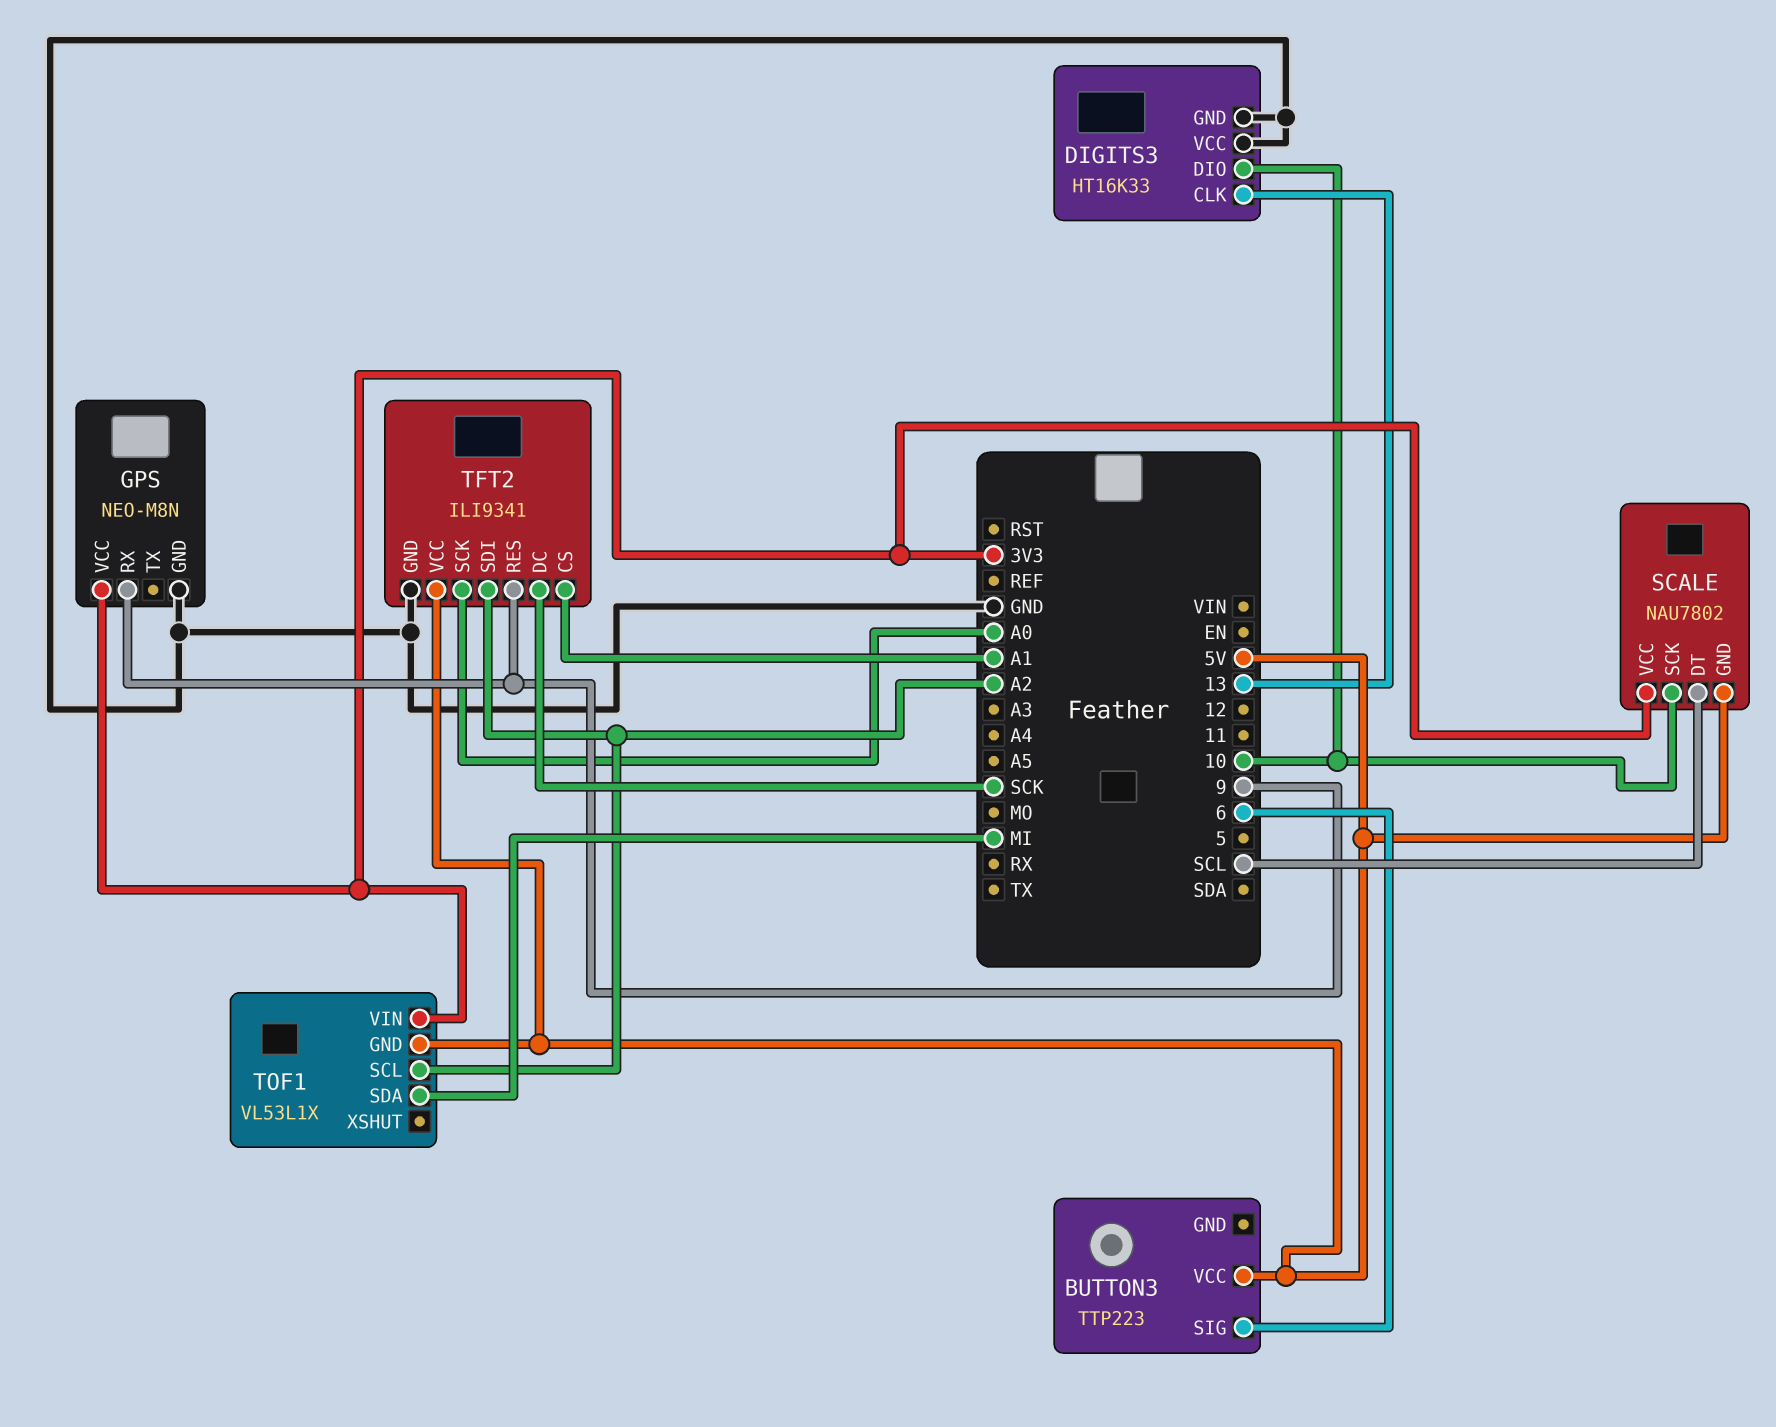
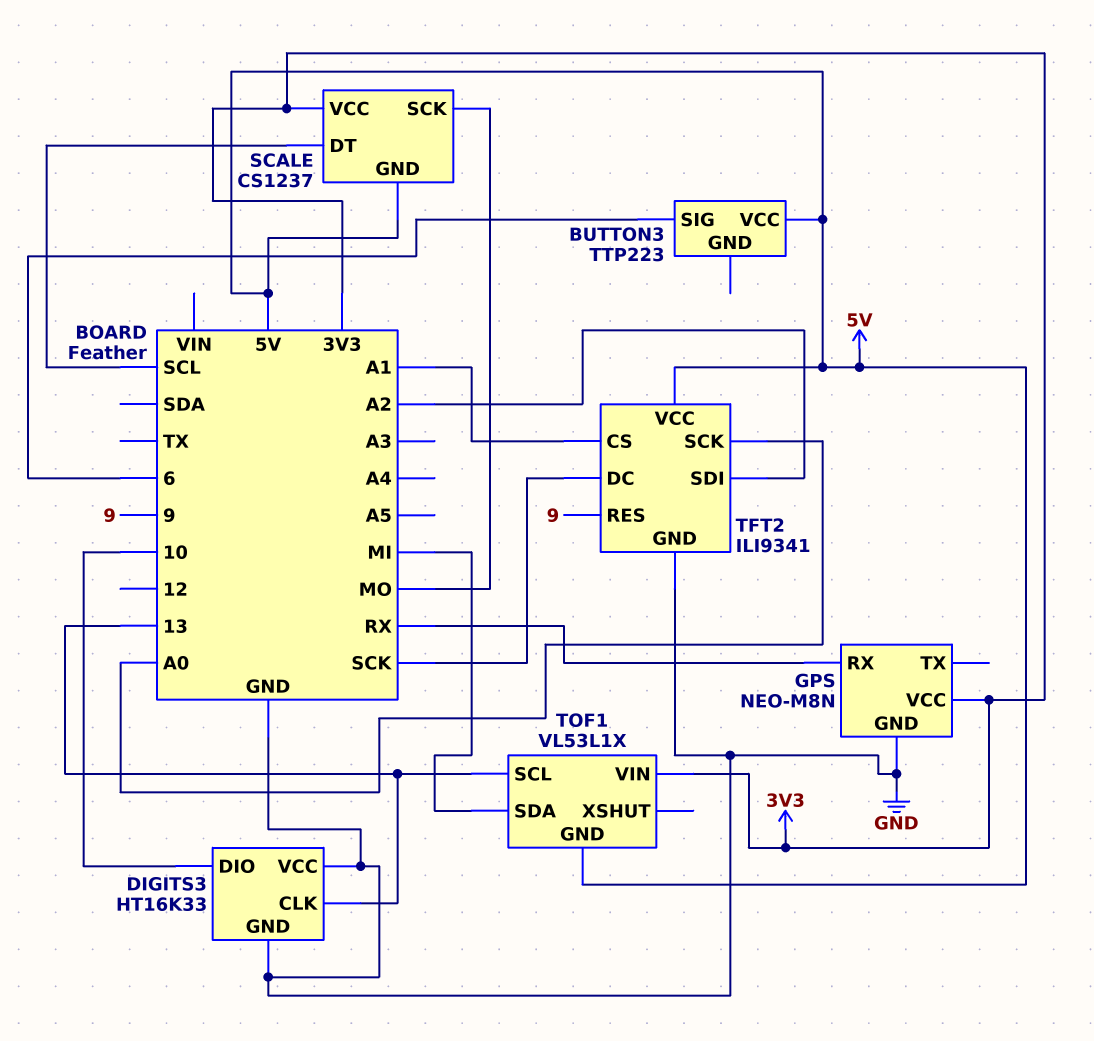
GPS pin RX: 9 -> RX
SCALE: NAU7802 -> CS1237
SCALE pin SCK: 10 -> MO
TOF1 pin SCL: A2 -> 13

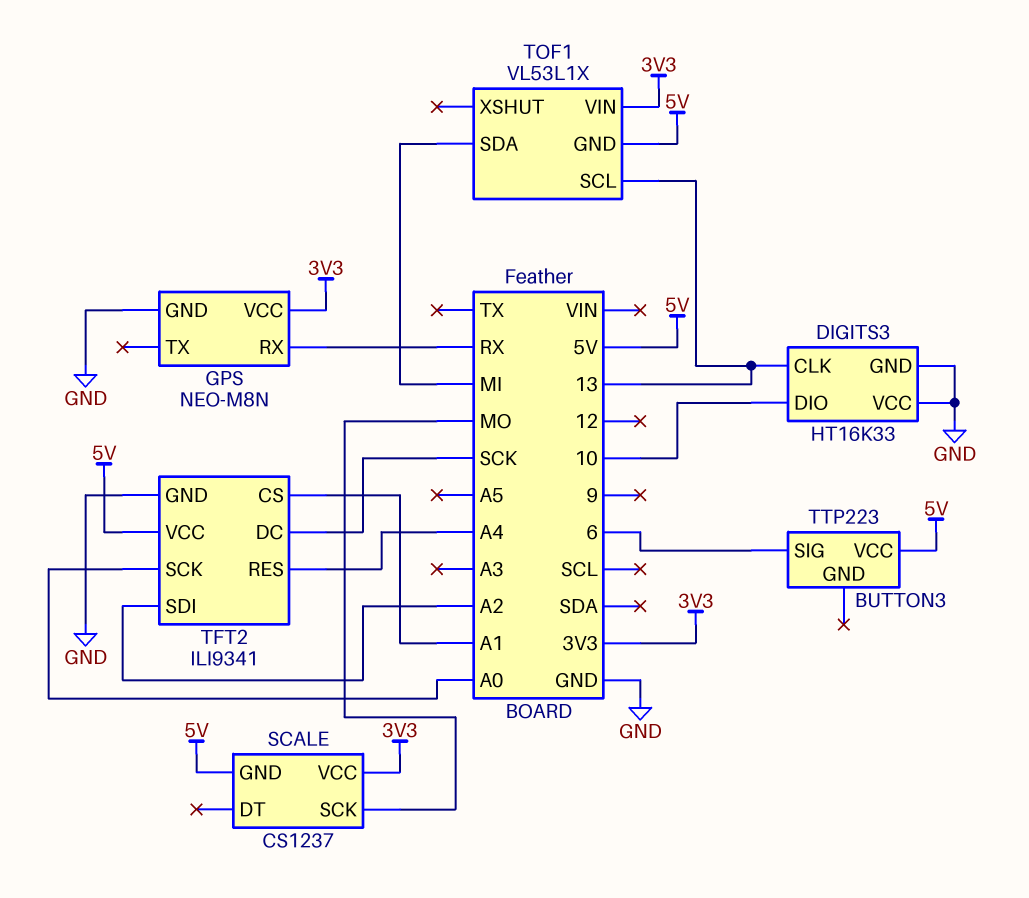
SCALE pin DT: SCL -> none
TFT2 pin RES: 9 -> A4

